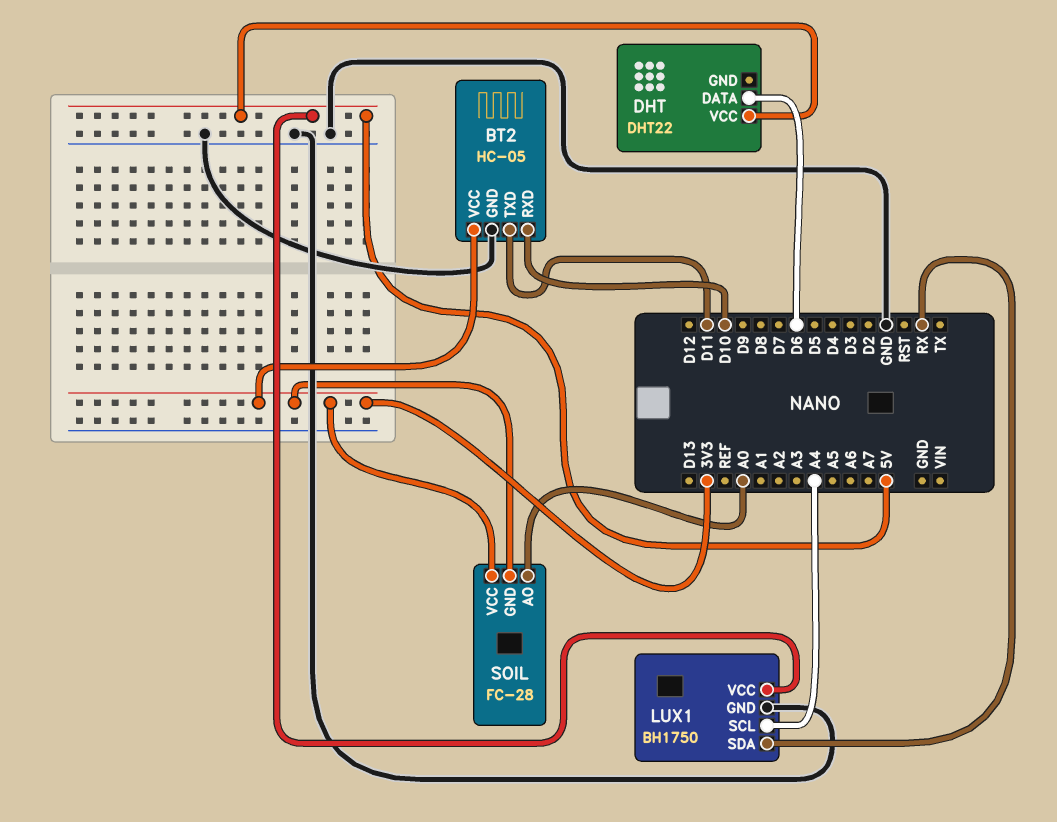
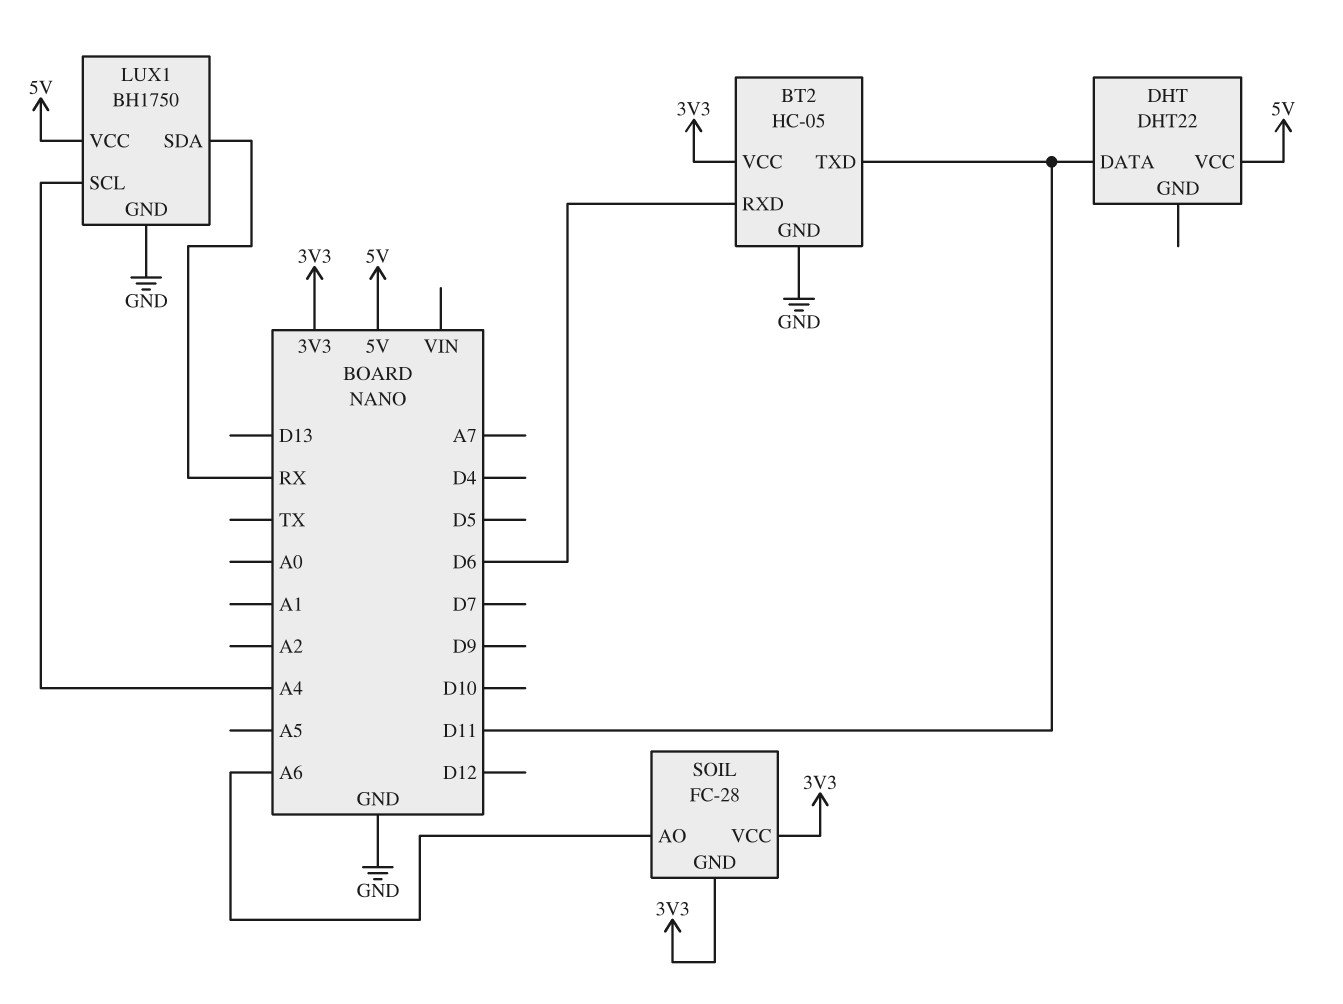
BT2 pin RXD: D10 -> D6
DHT pin DATA: D6 -> D11
SOIL pin AO: A0 -> A6

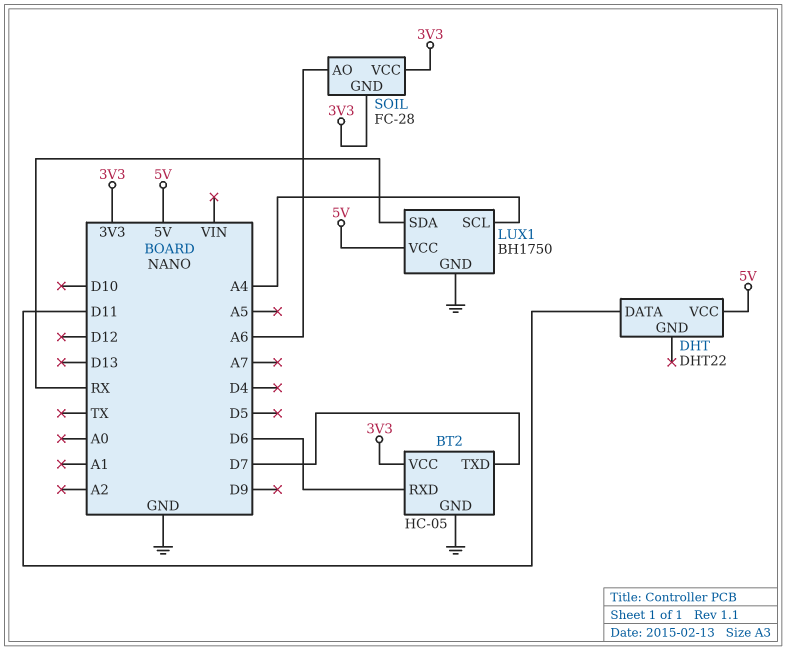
BT2 pin TXD: D11 -> D7

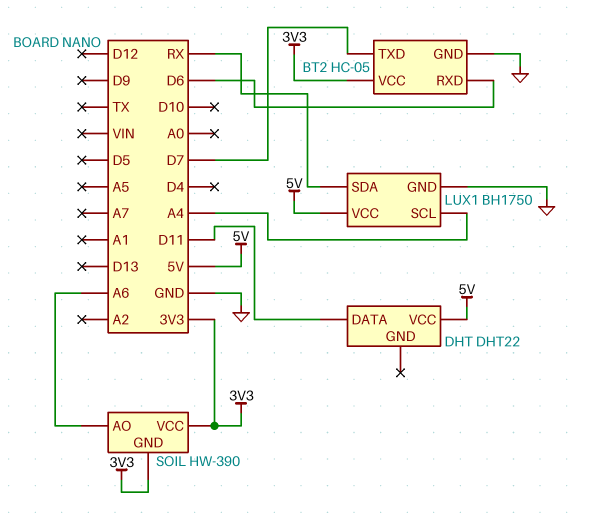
SOIL: FC-28 -> HW-390

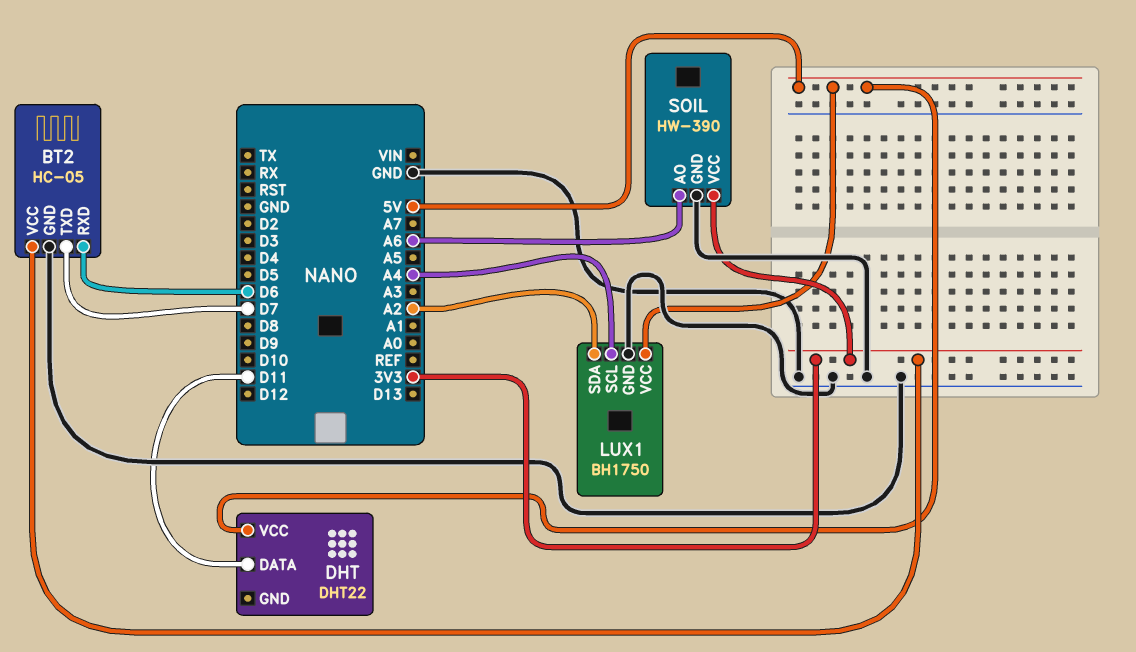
LUX1 pin SDA: RX -> A2
SOIL pin GND: 3V3 -> GND

